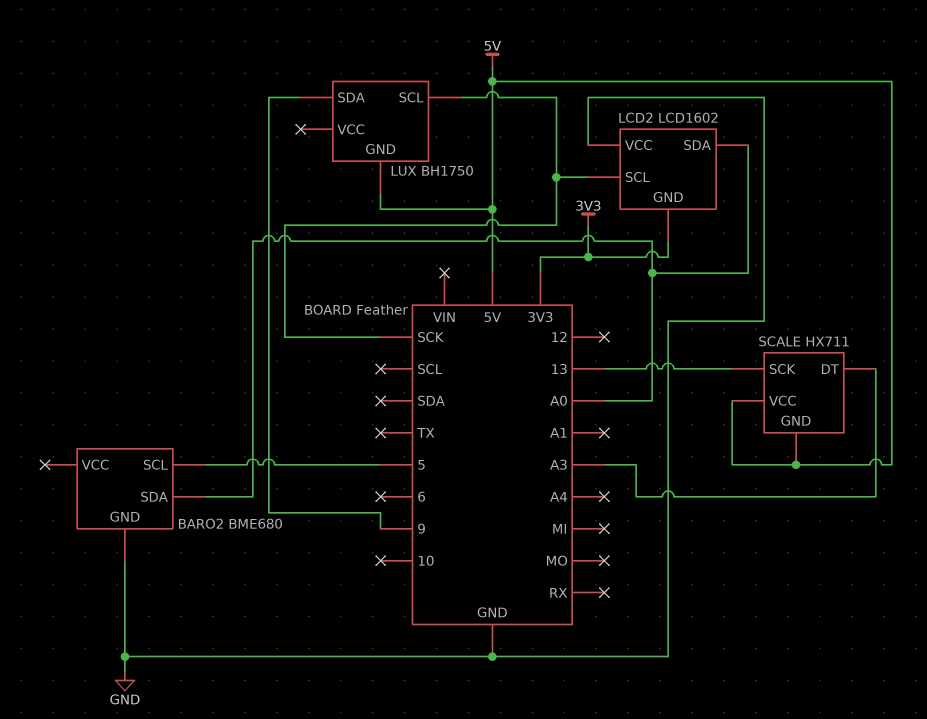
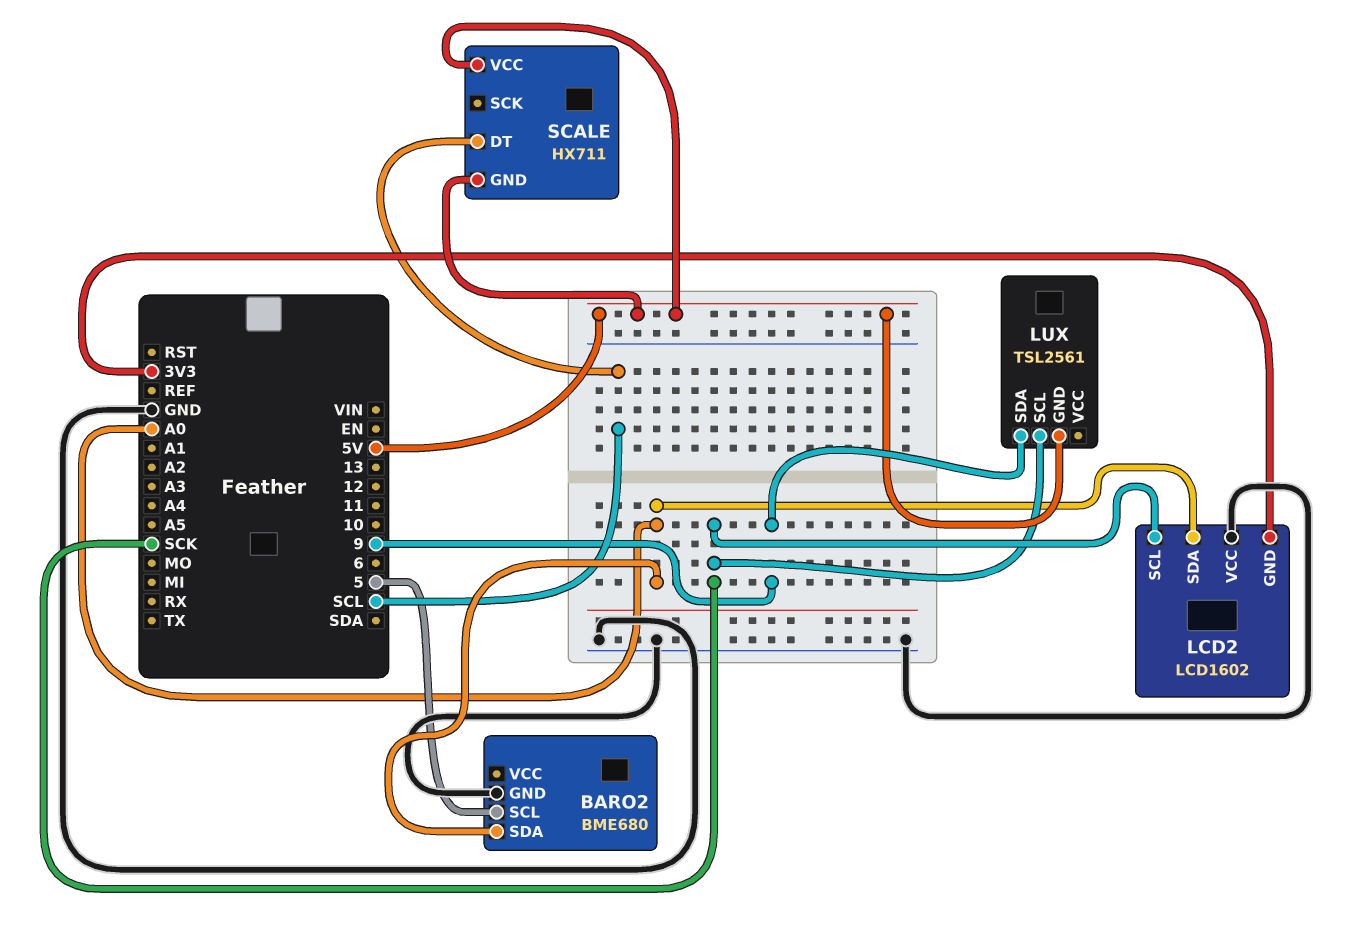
LUX: BH1750 -> TSL2561
SCALE pin DT: A3 -> SCL
SCALE pin SCK: 13 -> none

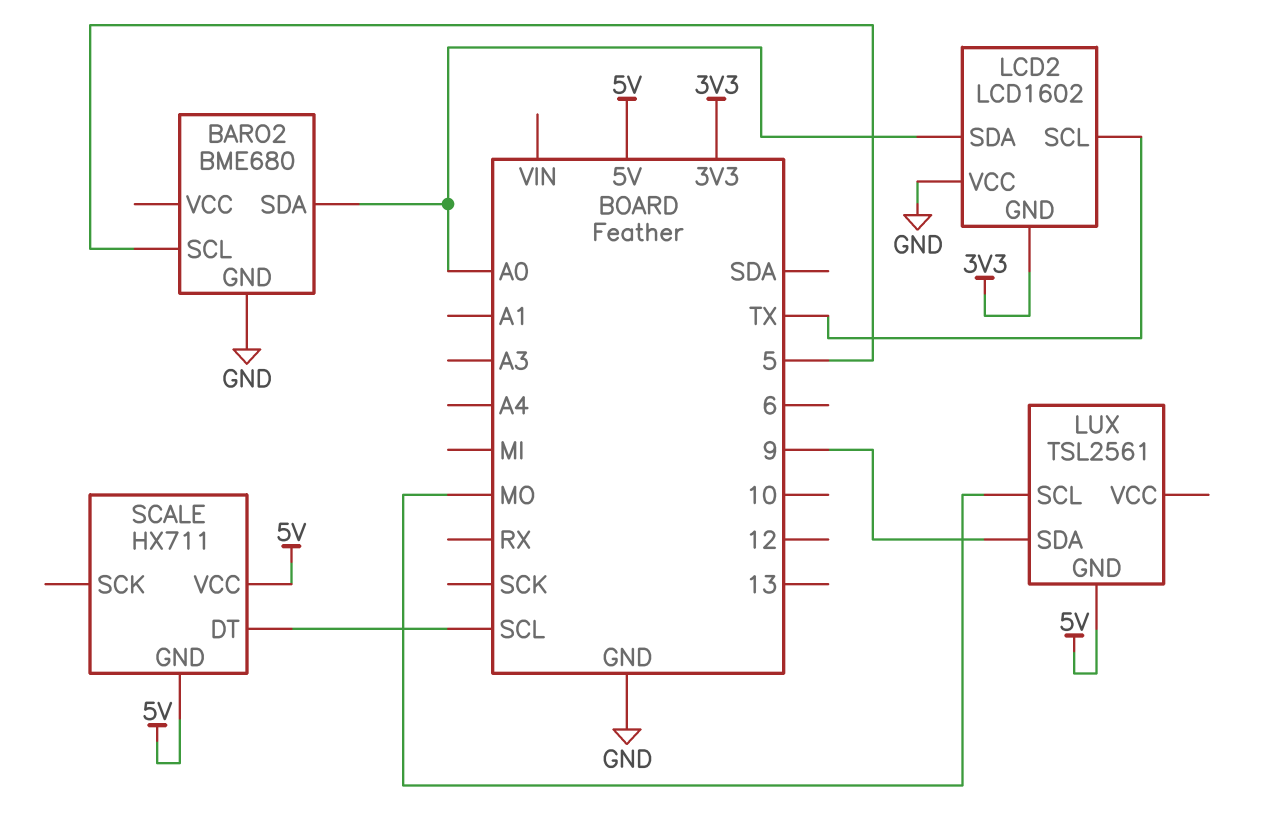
LCD2 pin SCL: SCK -> TX
LUX pin SCL: SCK -> MO

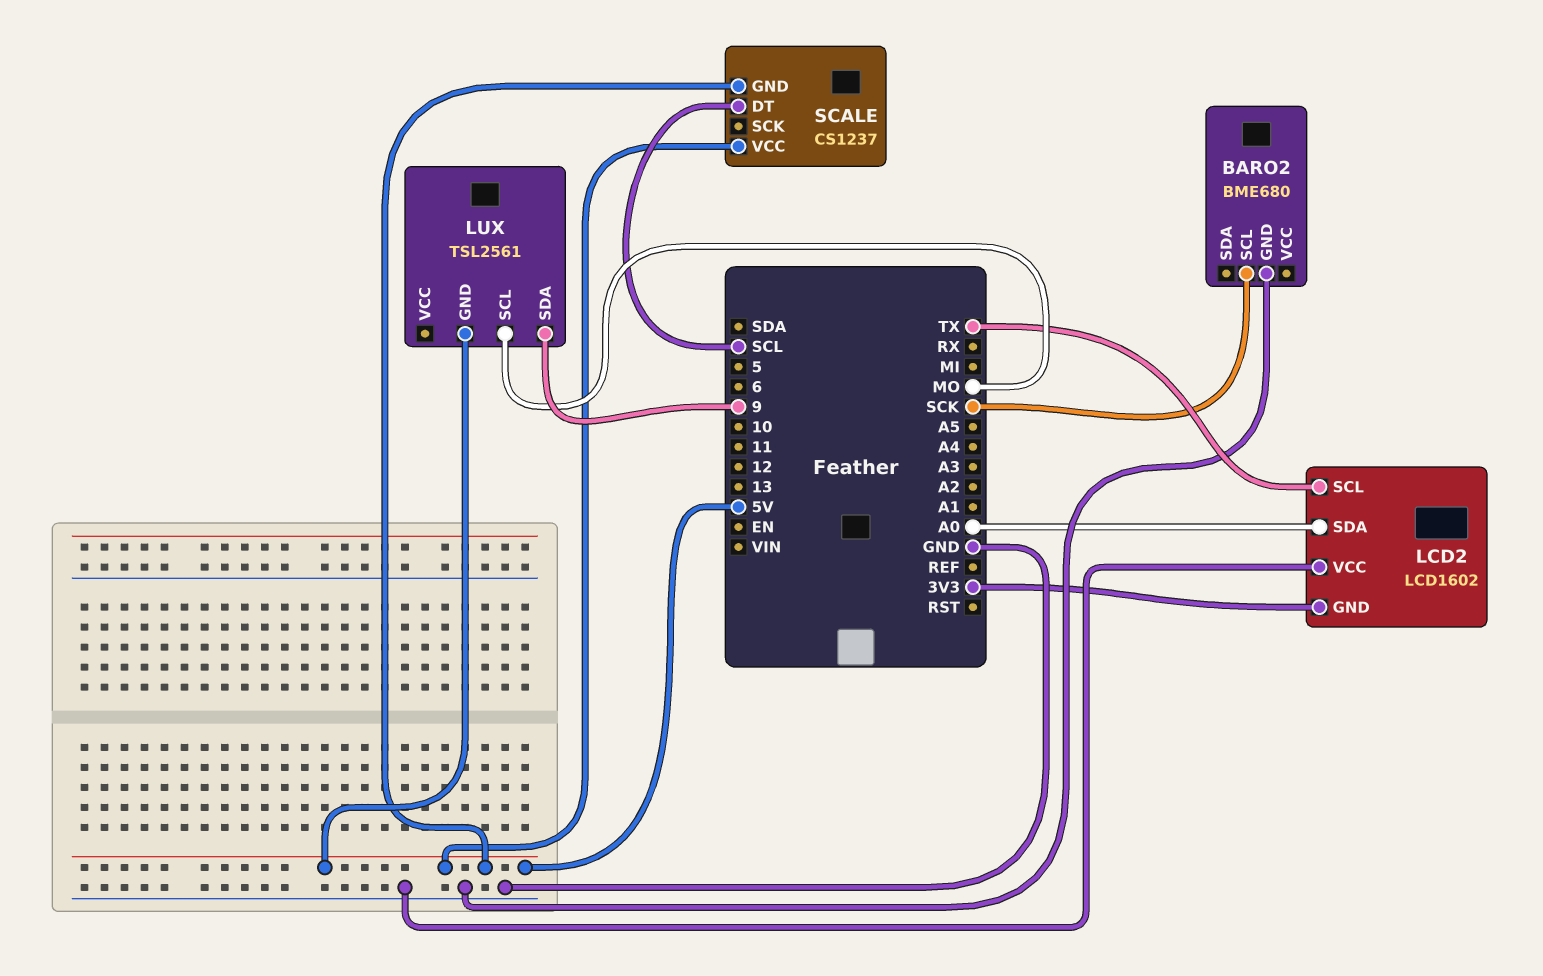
BARO2 pin SCL: 5 -> SCK
BARO2 pin SDA: A0 -> none
SCALE: HX711 -> CS1237

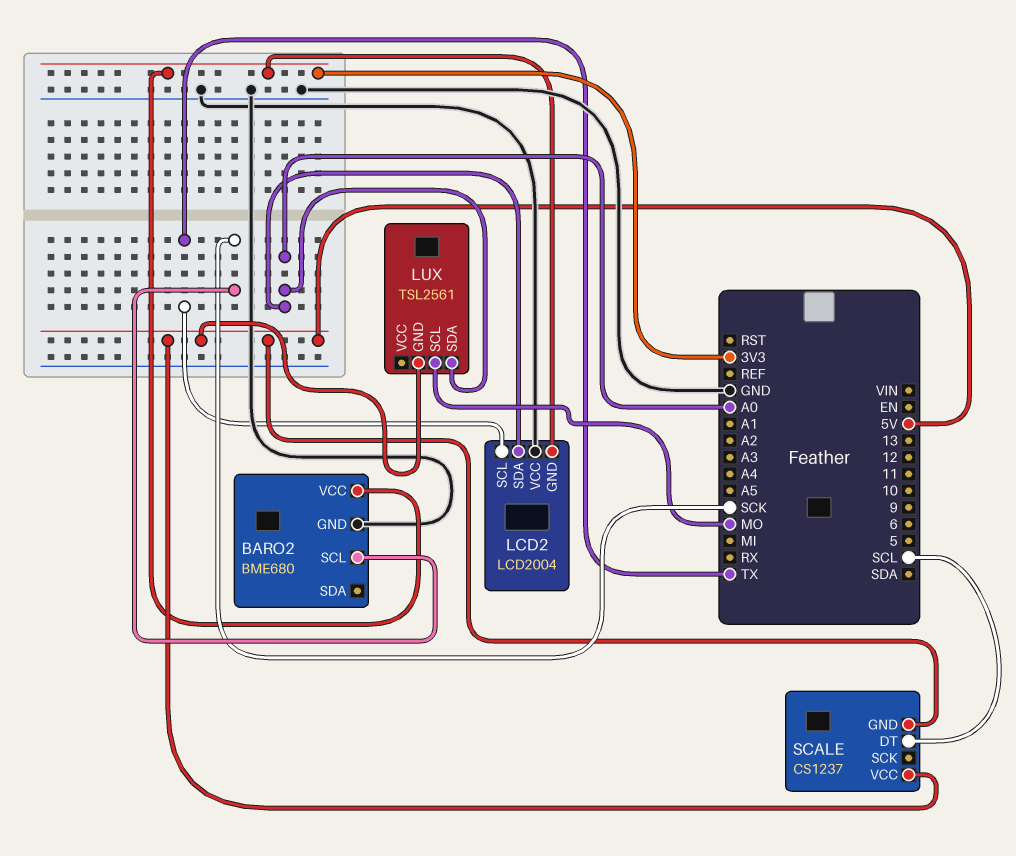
BARO2 pin VCC: none -> 3V3
LCD2: LCD1602 -> LCD2004
LUX pin SDA: 9 -> A0

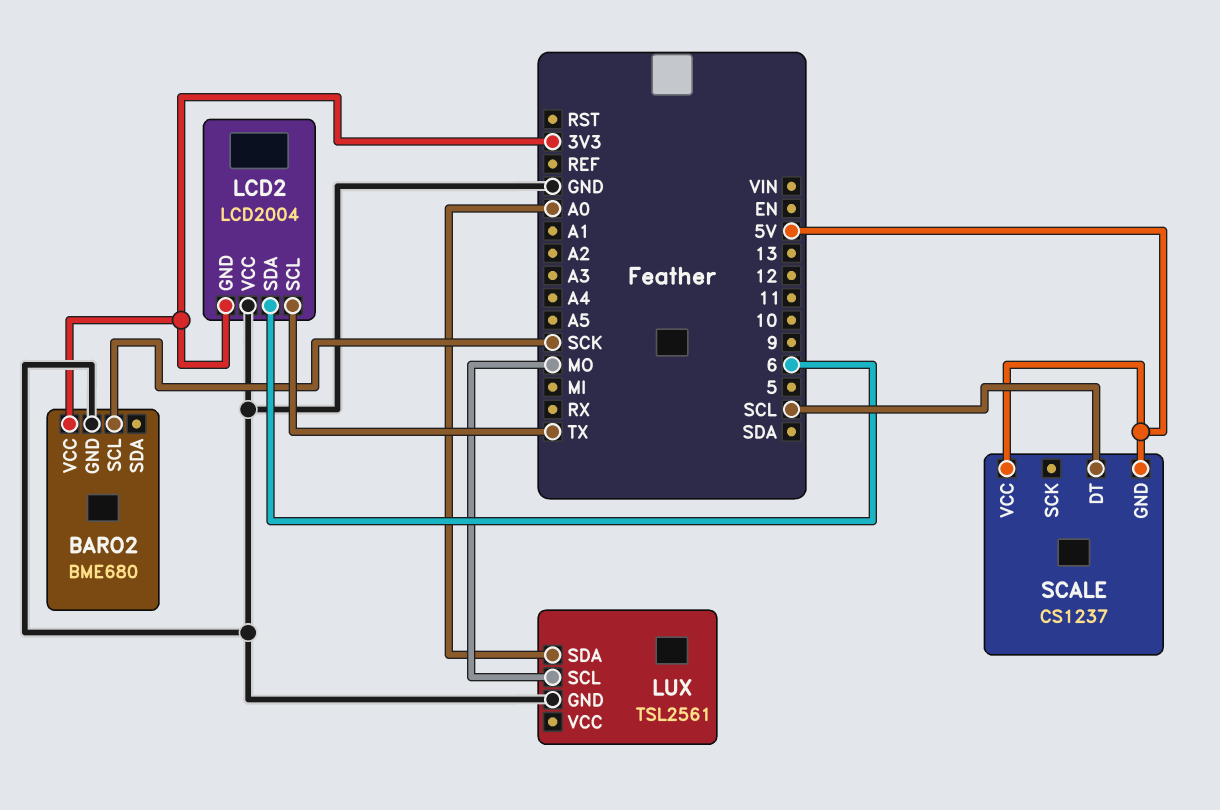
LCD2 pin SDA: A0 -> 6
LUX pin GND: 5V -> GND

